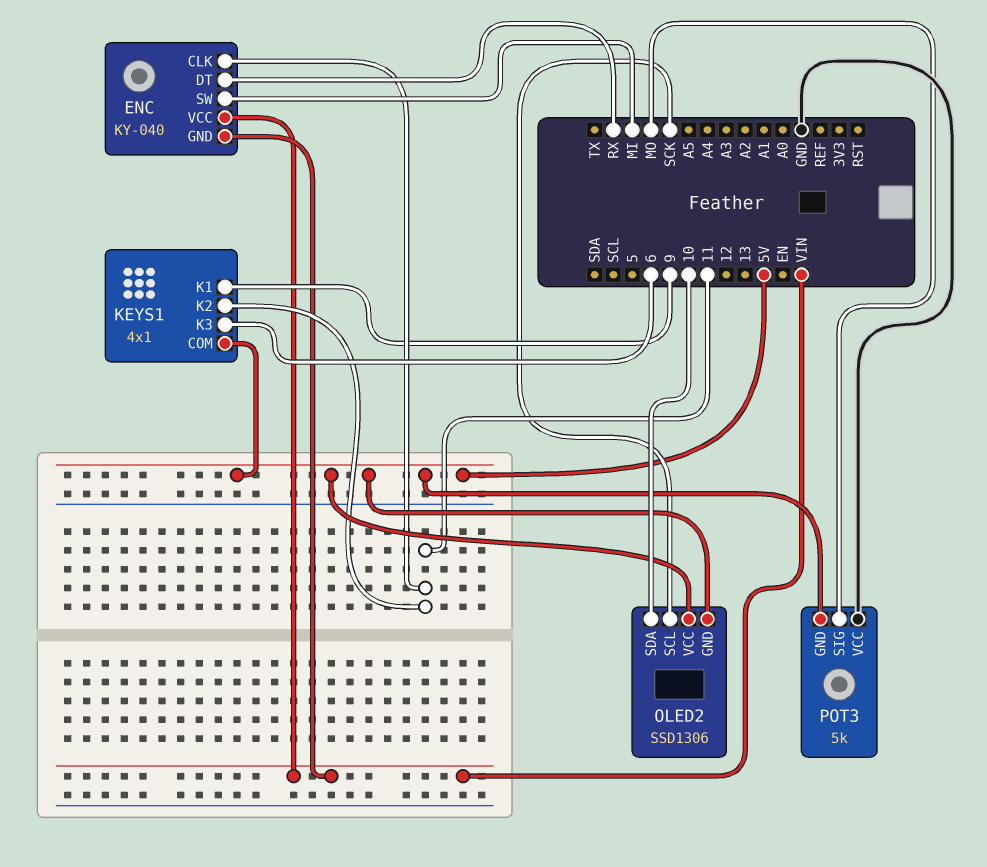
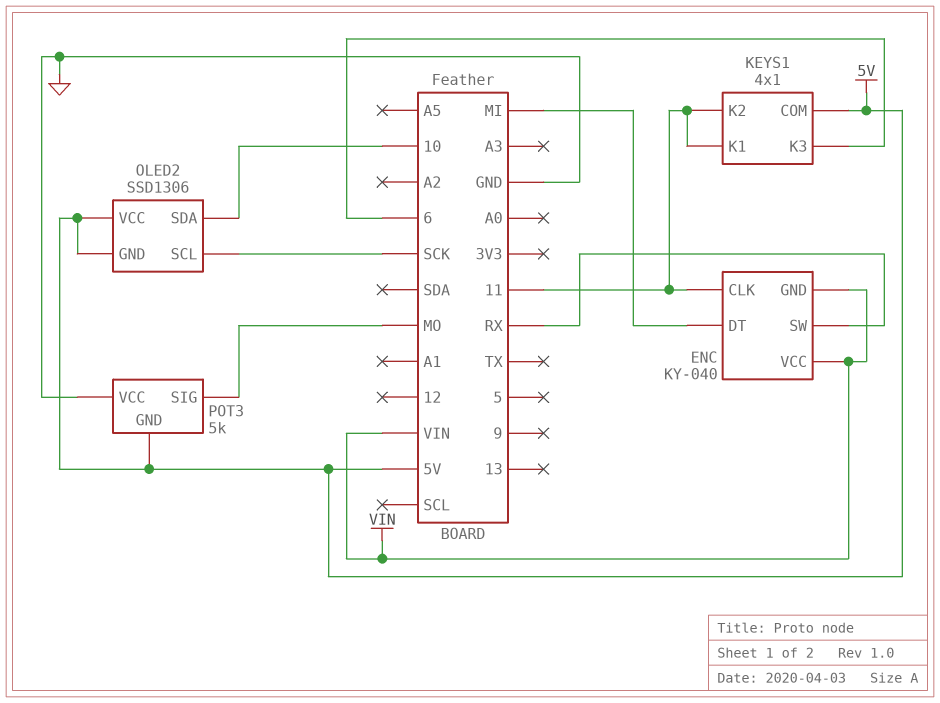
ENC pin DT: RX -> MI
ENC pin SW: MI -> RX
KEYS1 pin K1: 9 -> 11

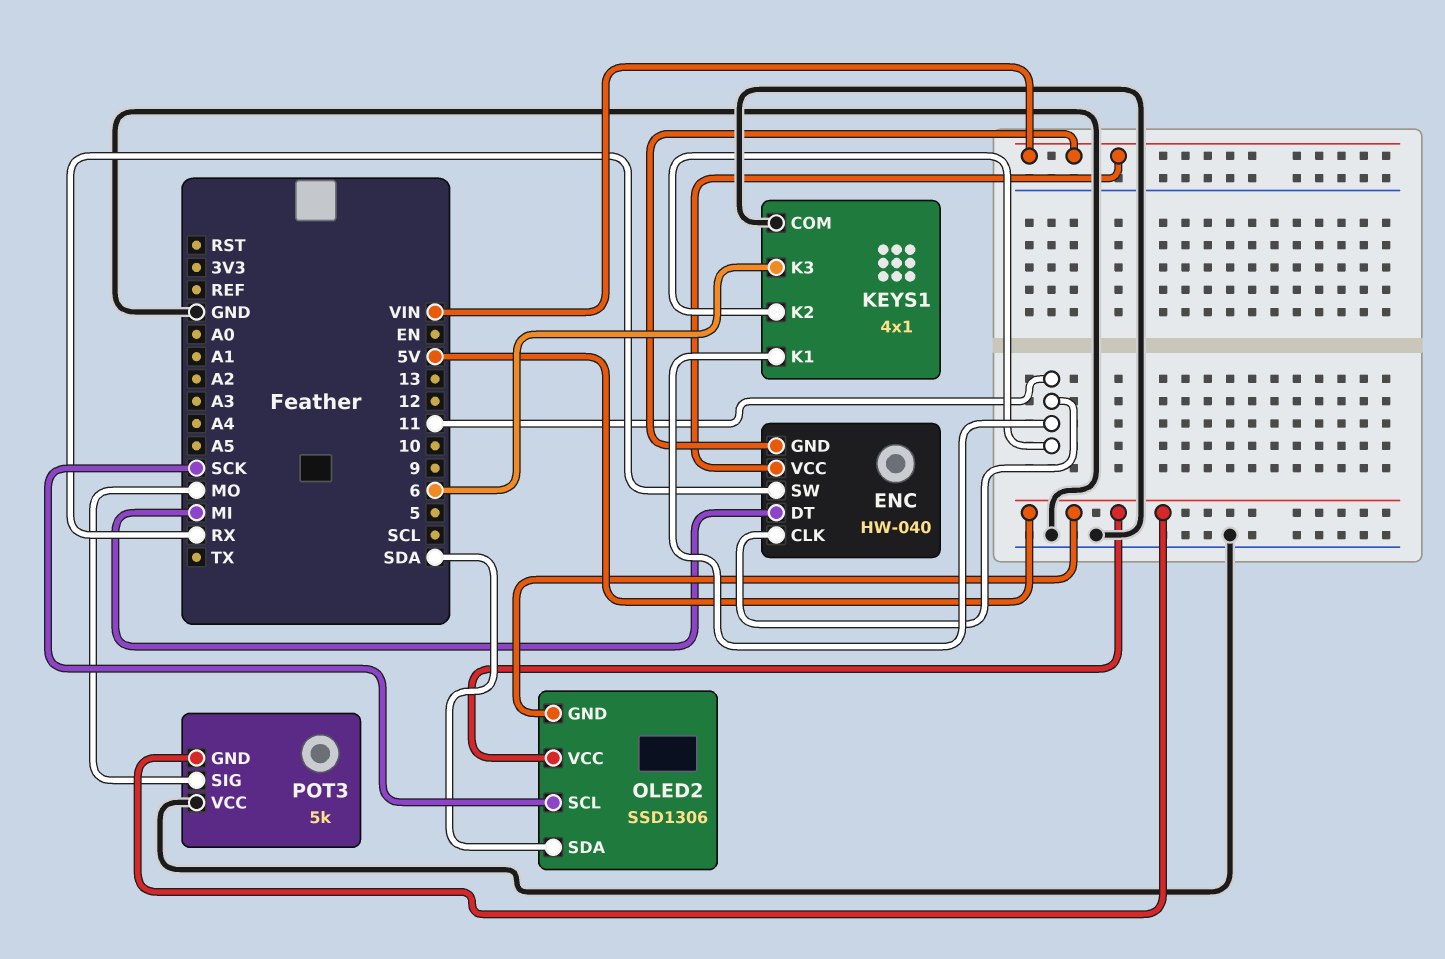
ENC: KY-040 -> HW-040
KEYS1 pin COM: 5V -> GND
OLED2 pin SDA: 10 -> SDA

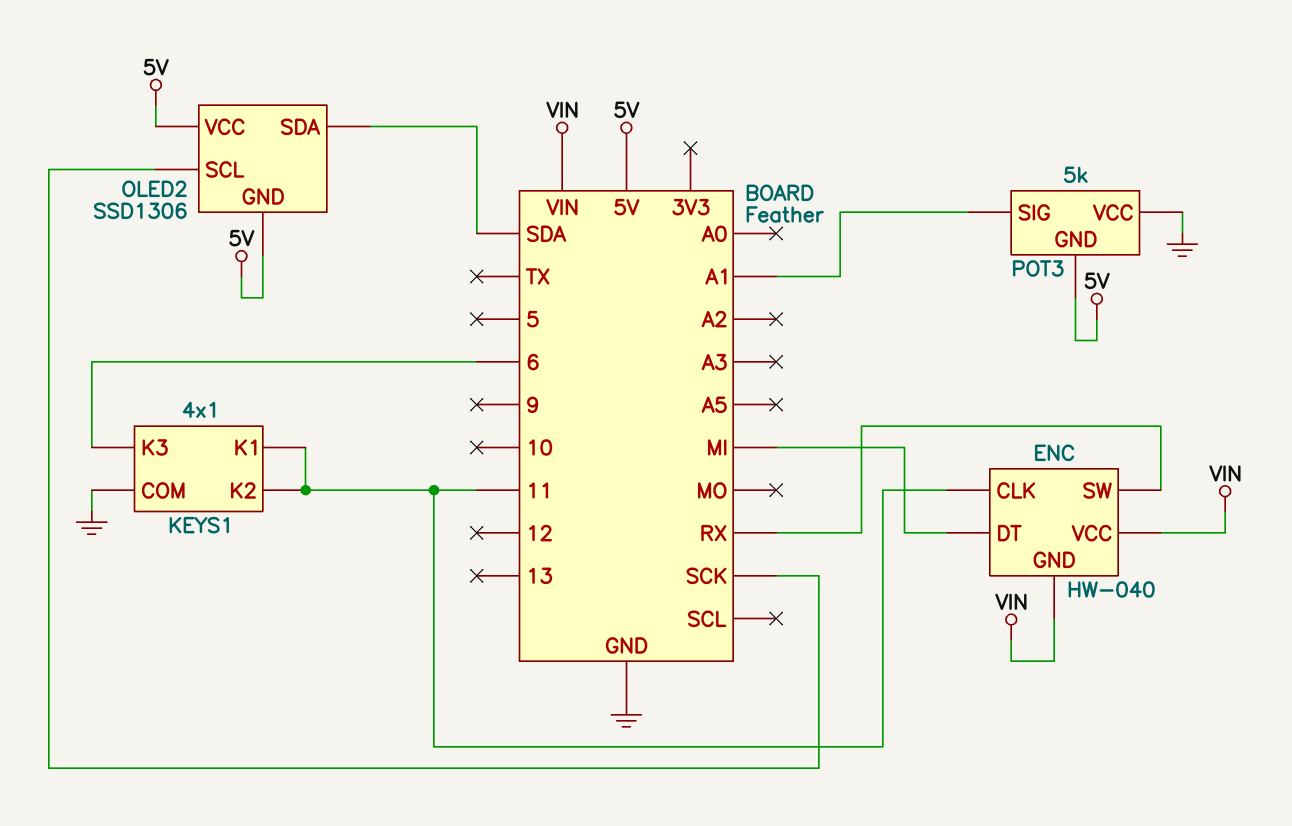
POT3 pin SIG: MO -> A1

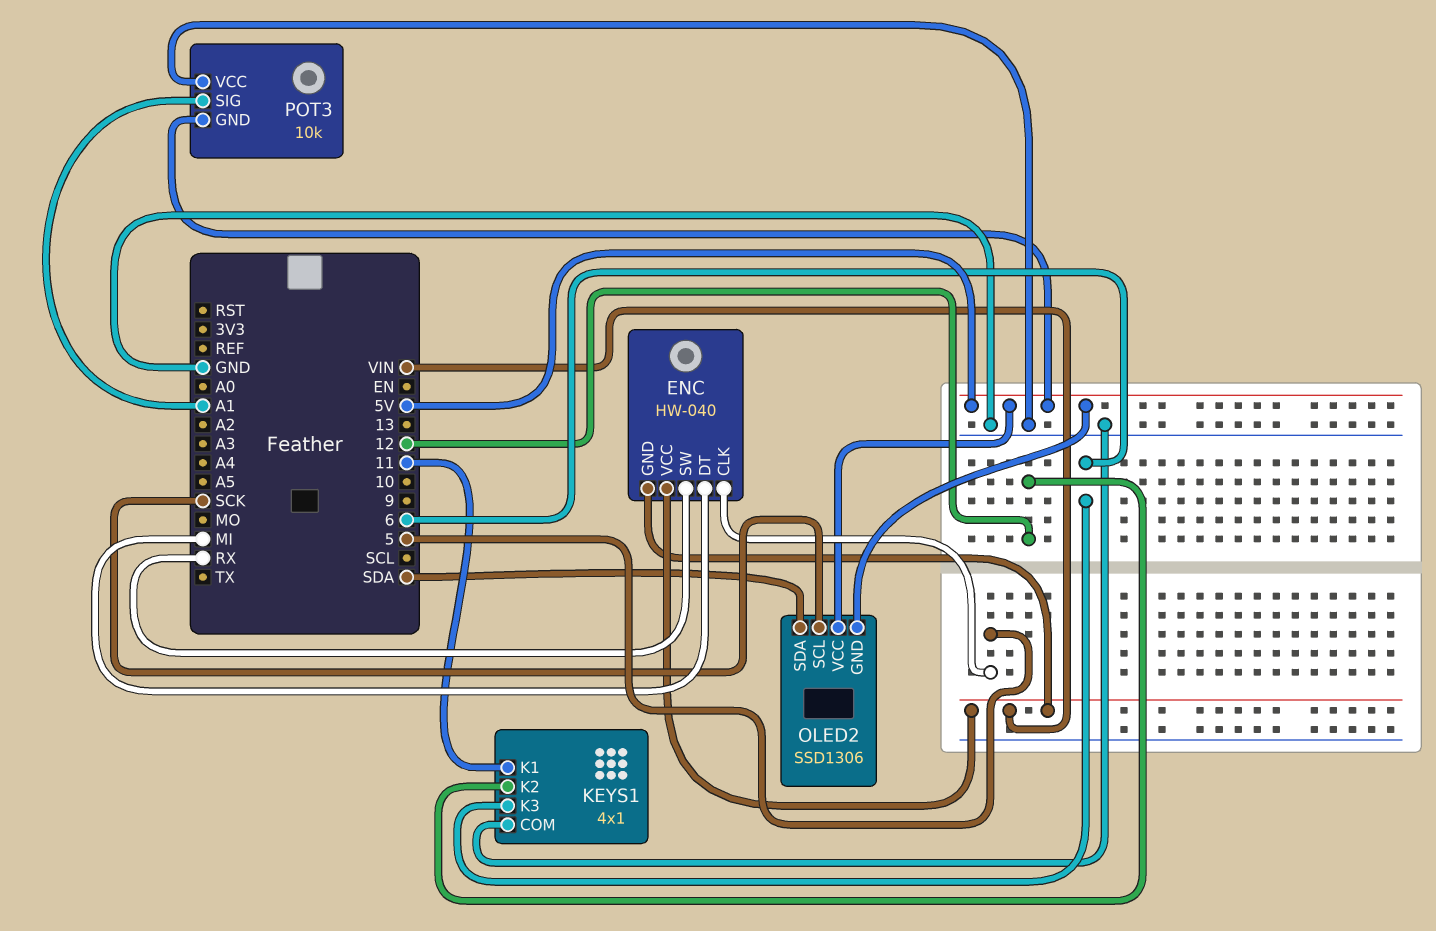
ENC pin CLK: 11 -> 5
KEYS1 pin K2: 11 -> 12
POT3: 5k -> 10k

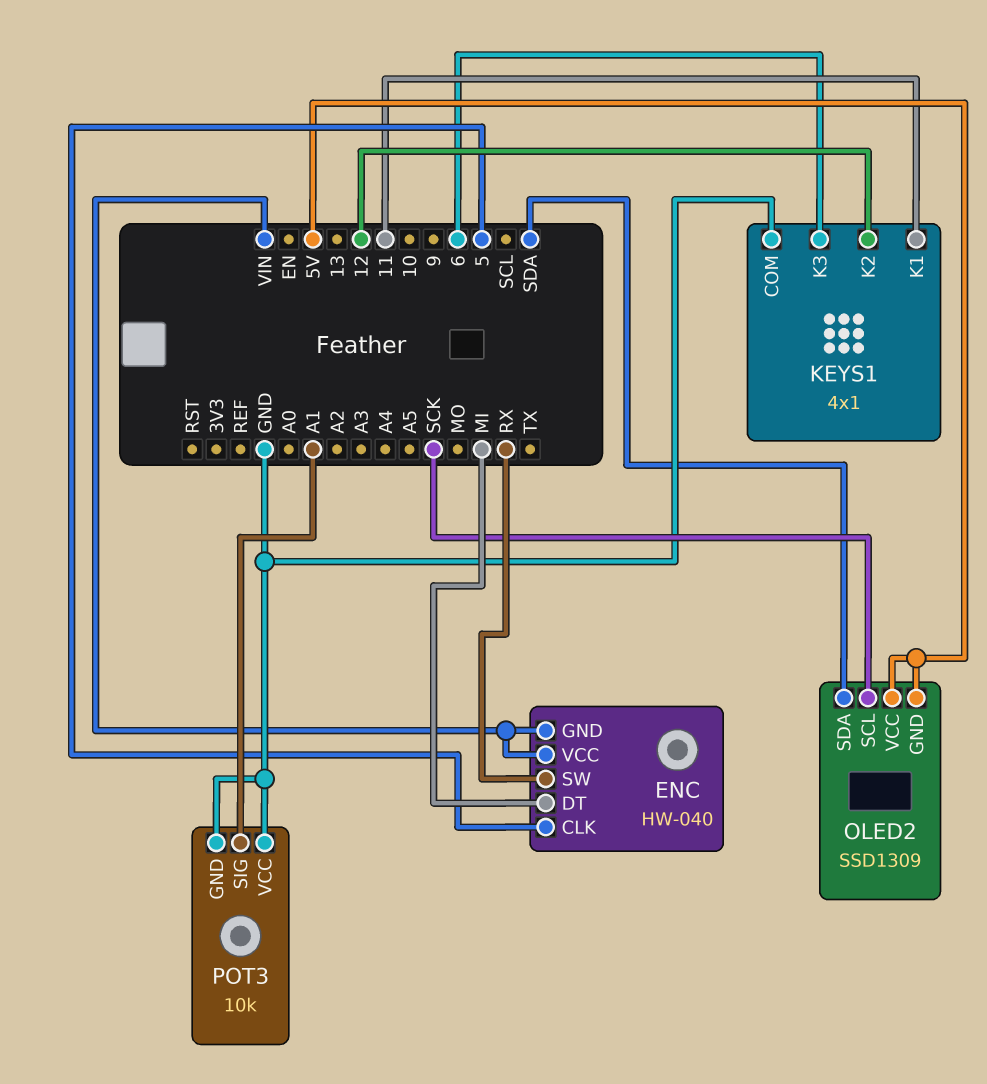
OLED2: SSD1306 -> SSD1309
POT3 pin GND: 5V -> GND

